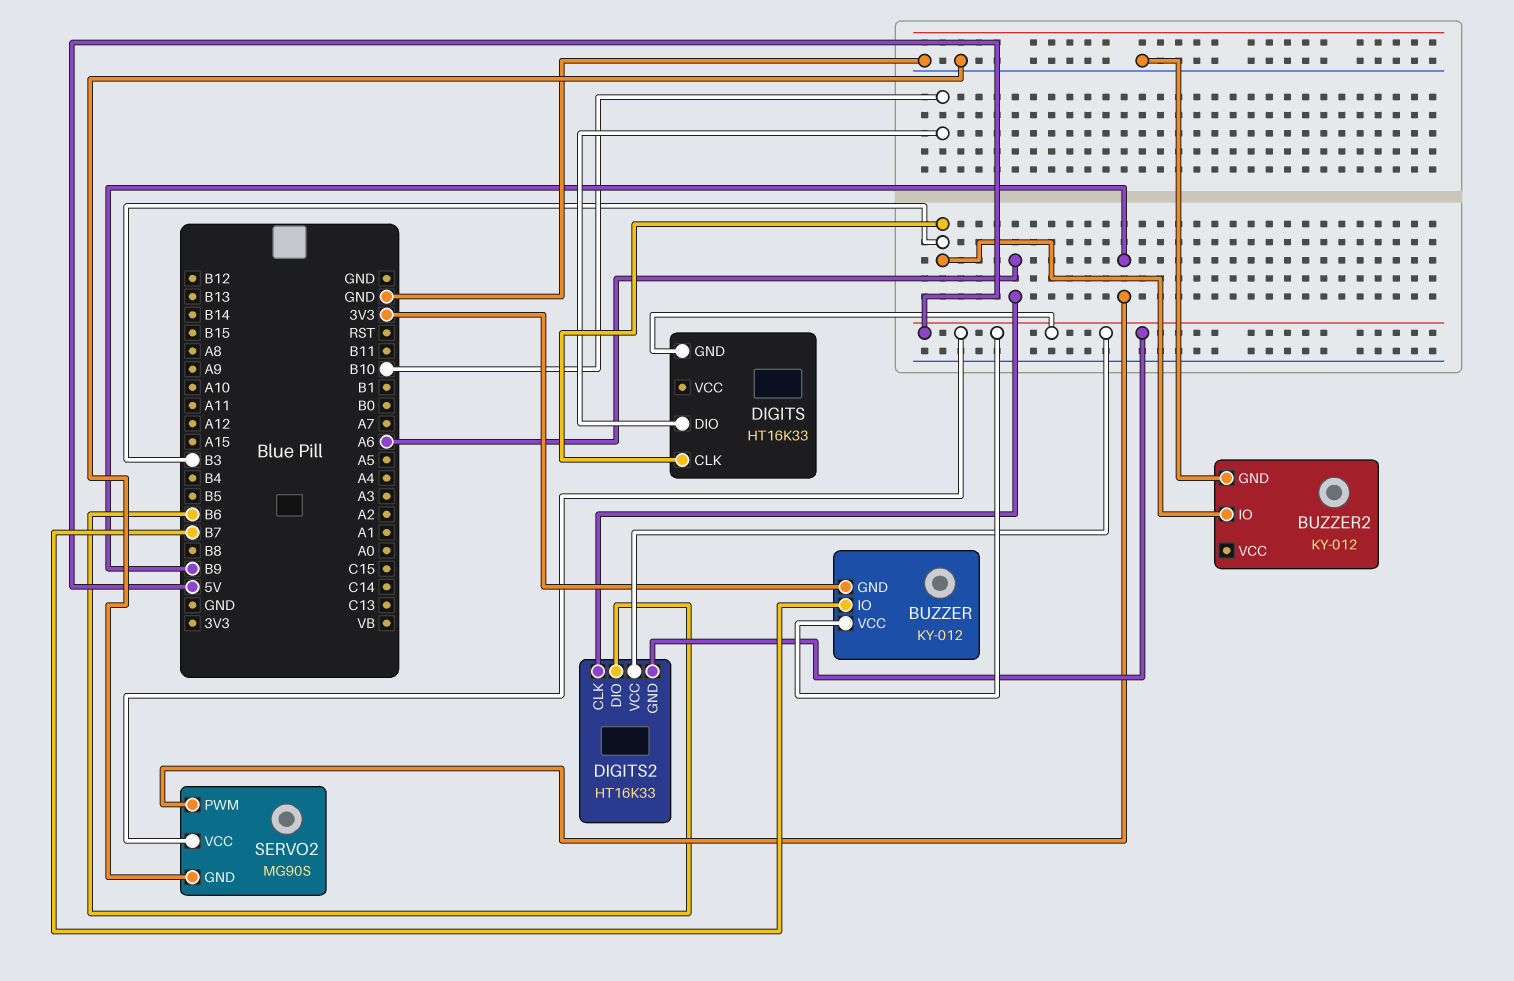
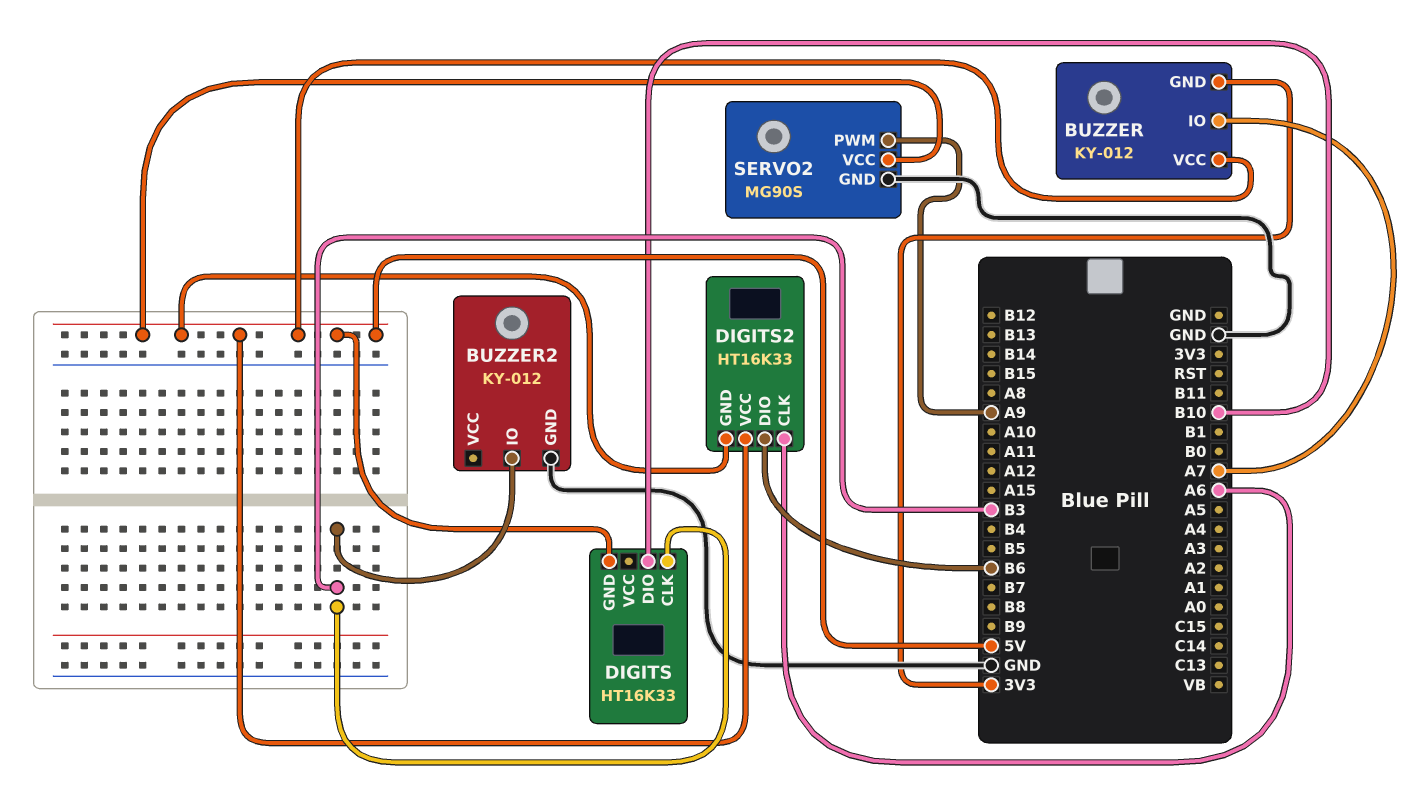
BUZZER pin IO: B7 -> A7
SERVO2 pin PWM: B9 -> A9

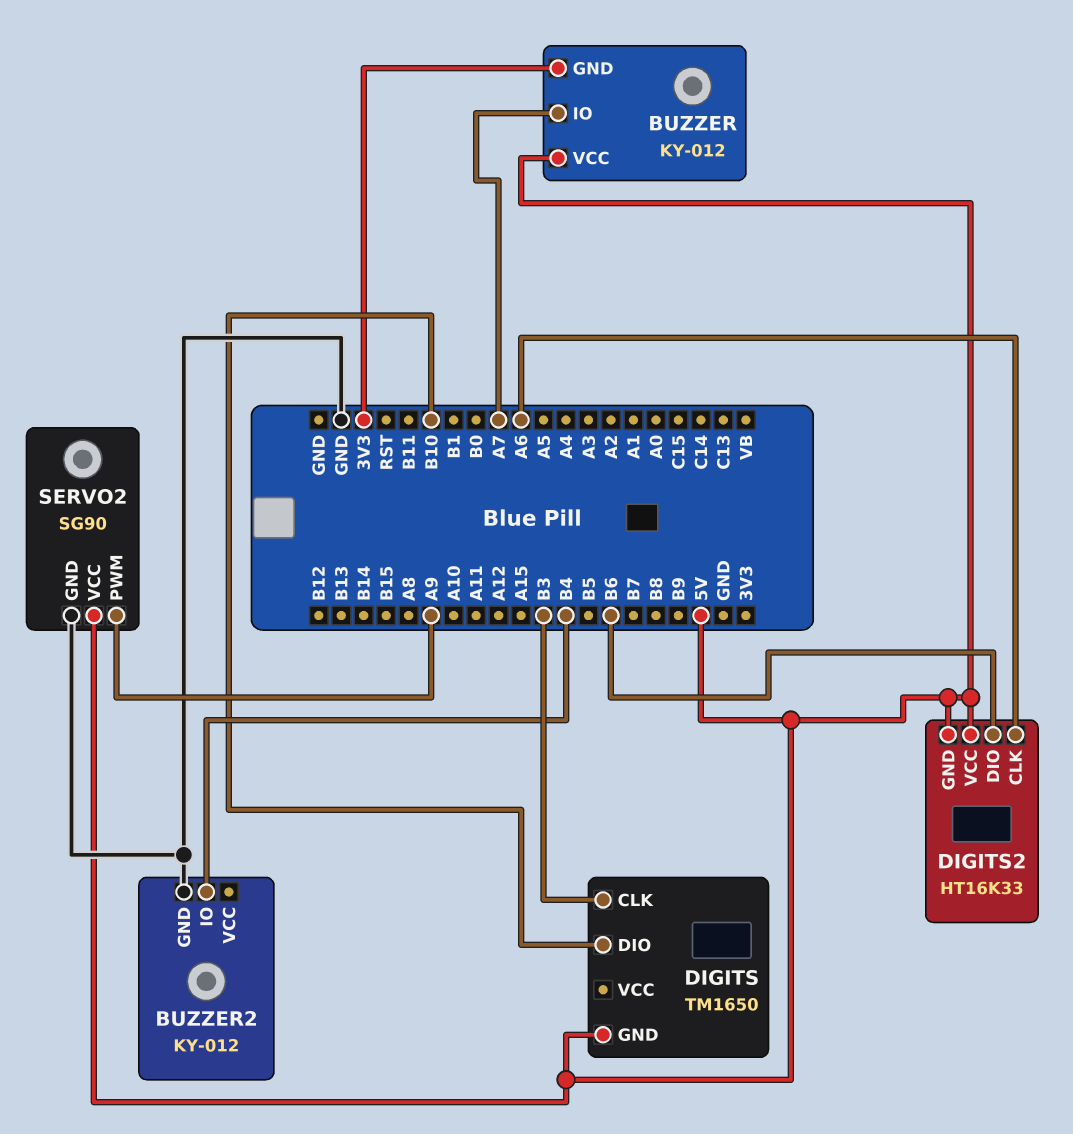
BUZZER2 pin IO: B3 -> B4
DIGITS: HT16K33 -> TM1650
SERVO2: MG90S -> SG90

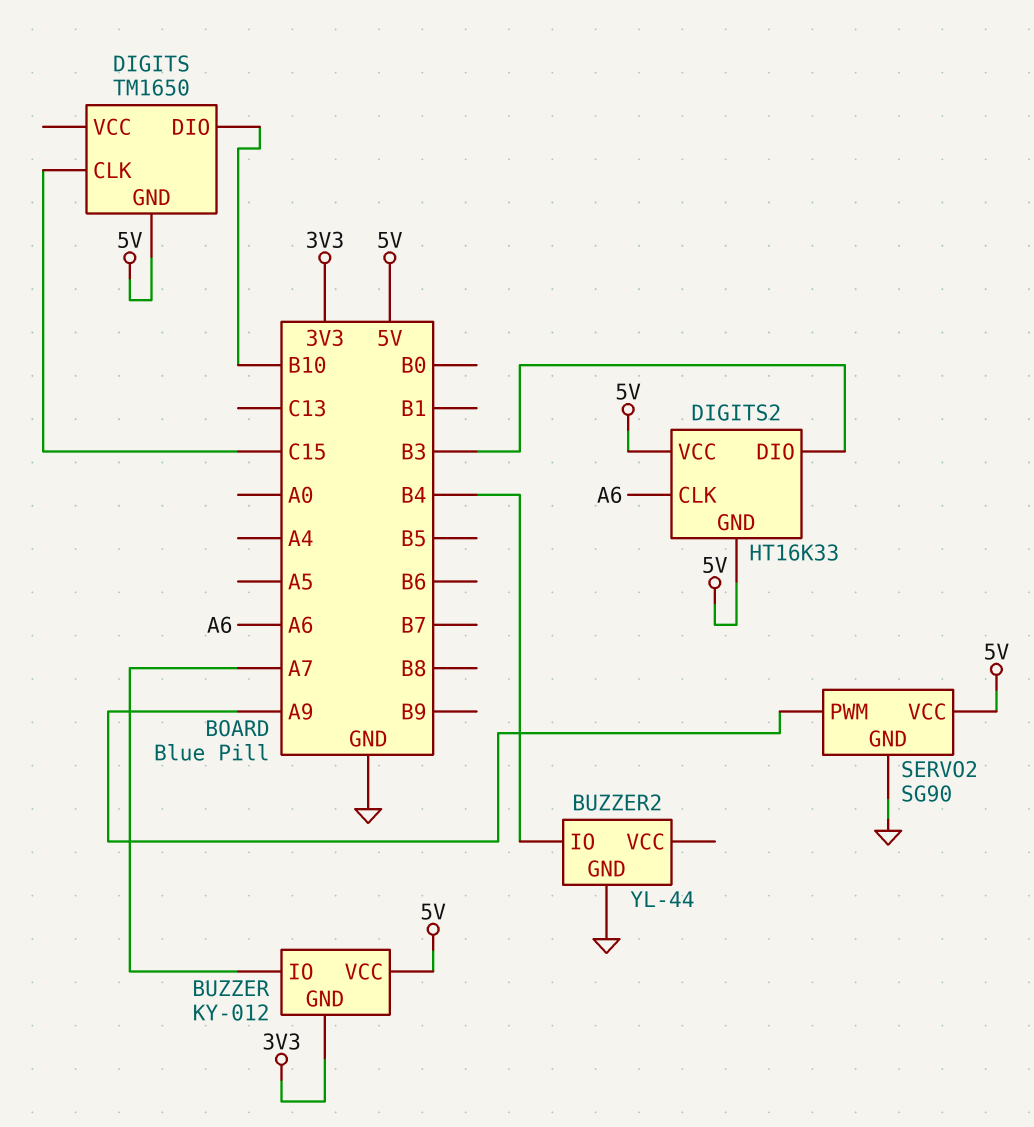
BUZZER2: KY-012 -> YL-44
DIGITS pin CLK: B3 -> C15
DIGITS2 pin DIO: B6 -> B3

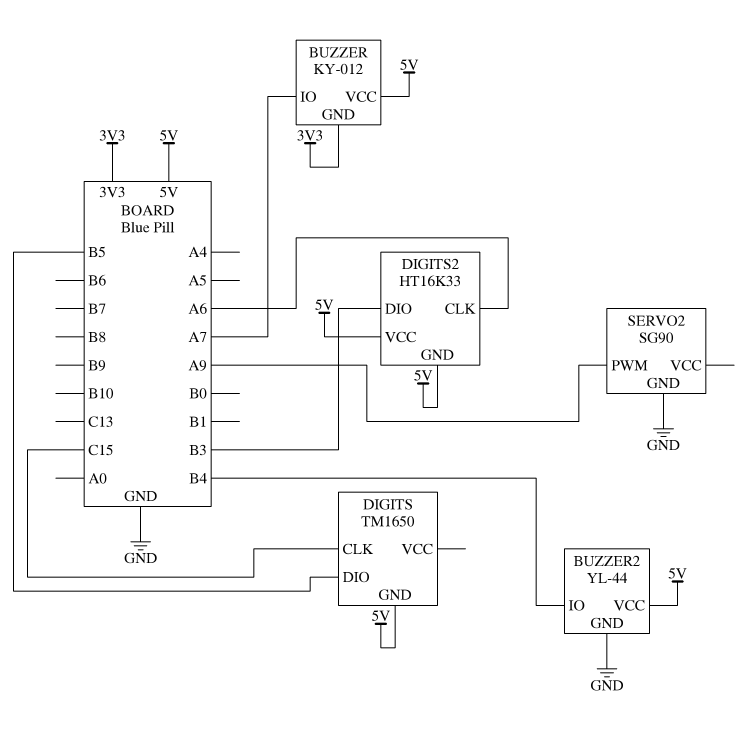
BUZZER2 pin VCC: none -> 5V
DIGITS pin DIO: B10 -> B5
SERVO2 pin VCC: 5V -> none

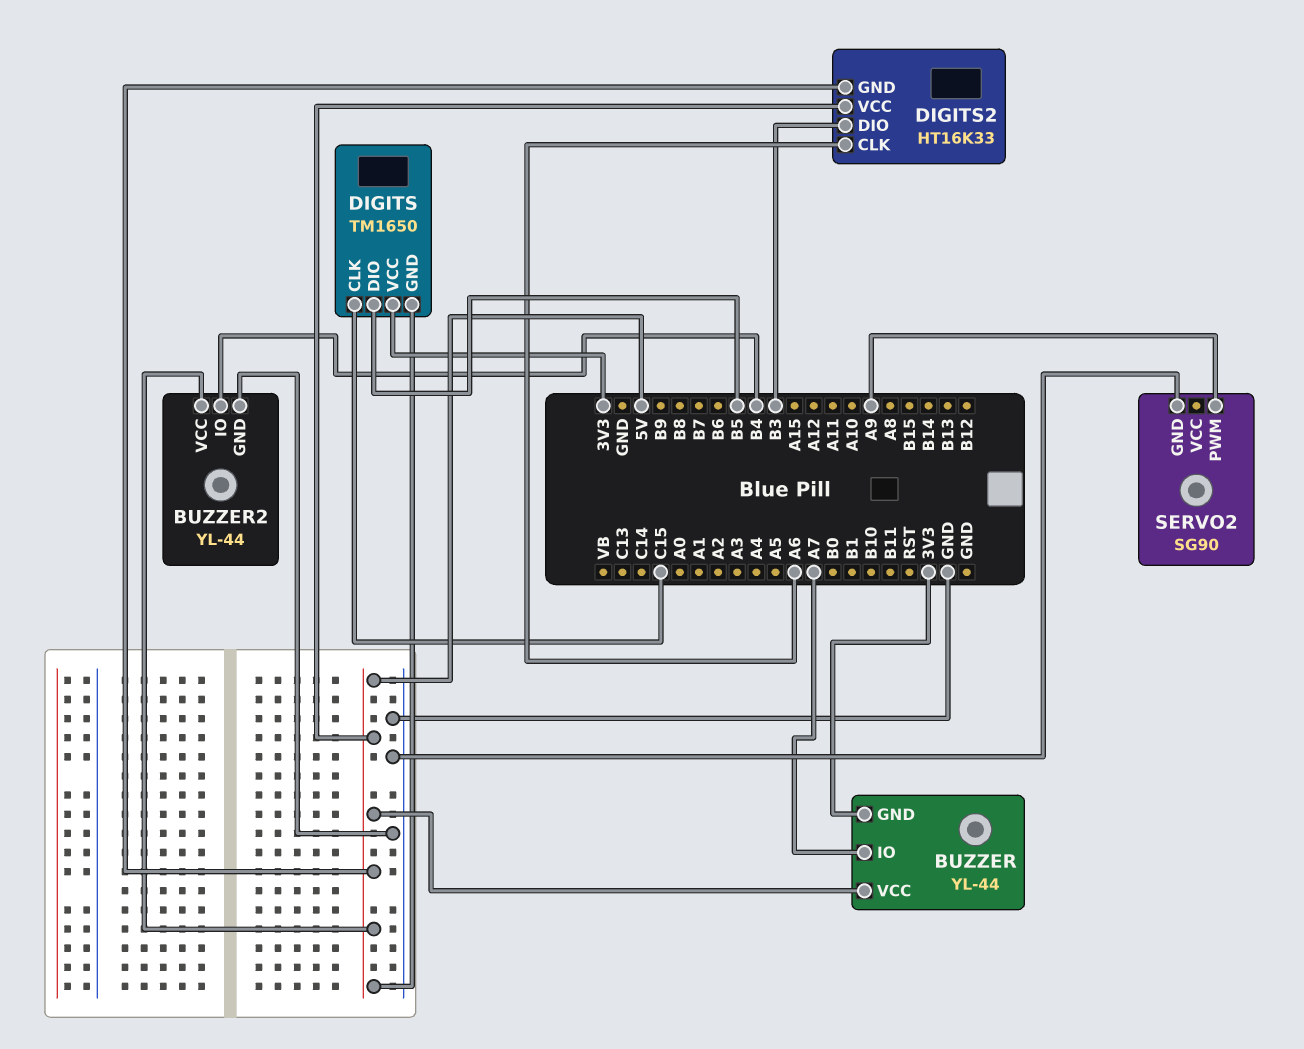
BUZZER: KY-012 -> YL-44
DIGITS pin VCC: none -> 3V3

